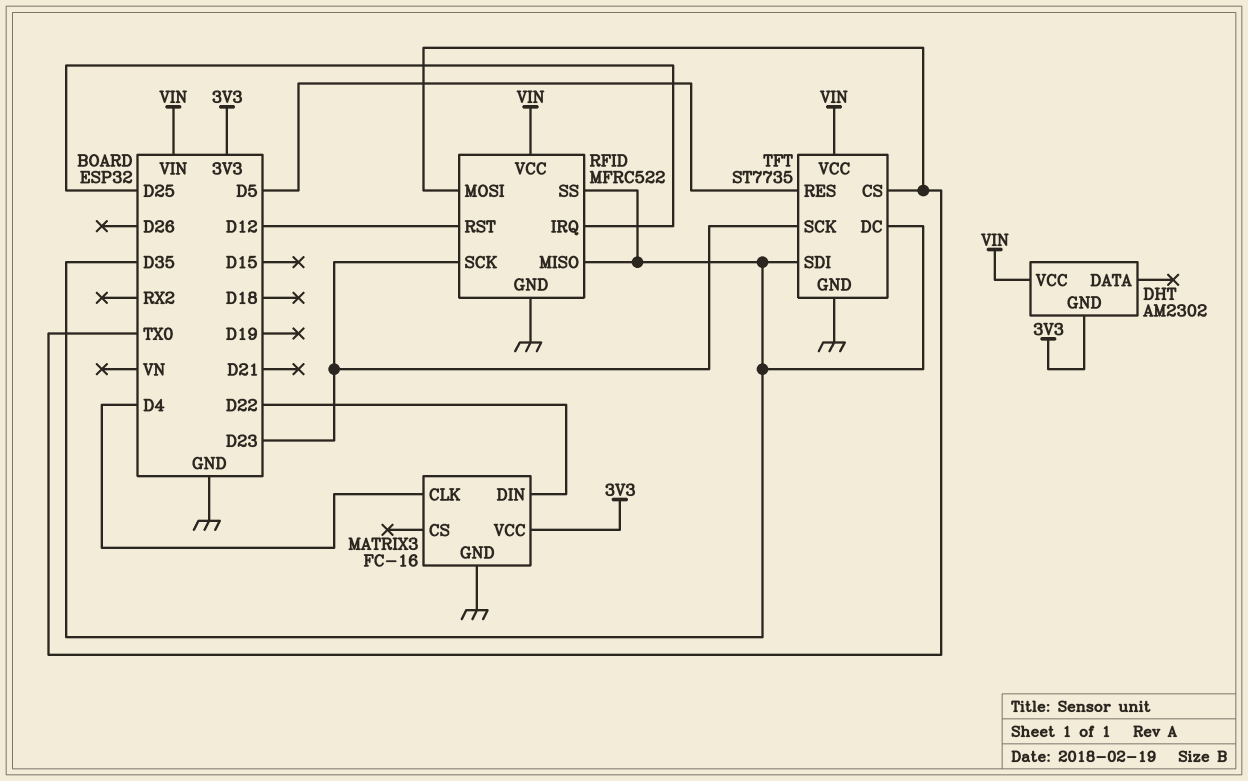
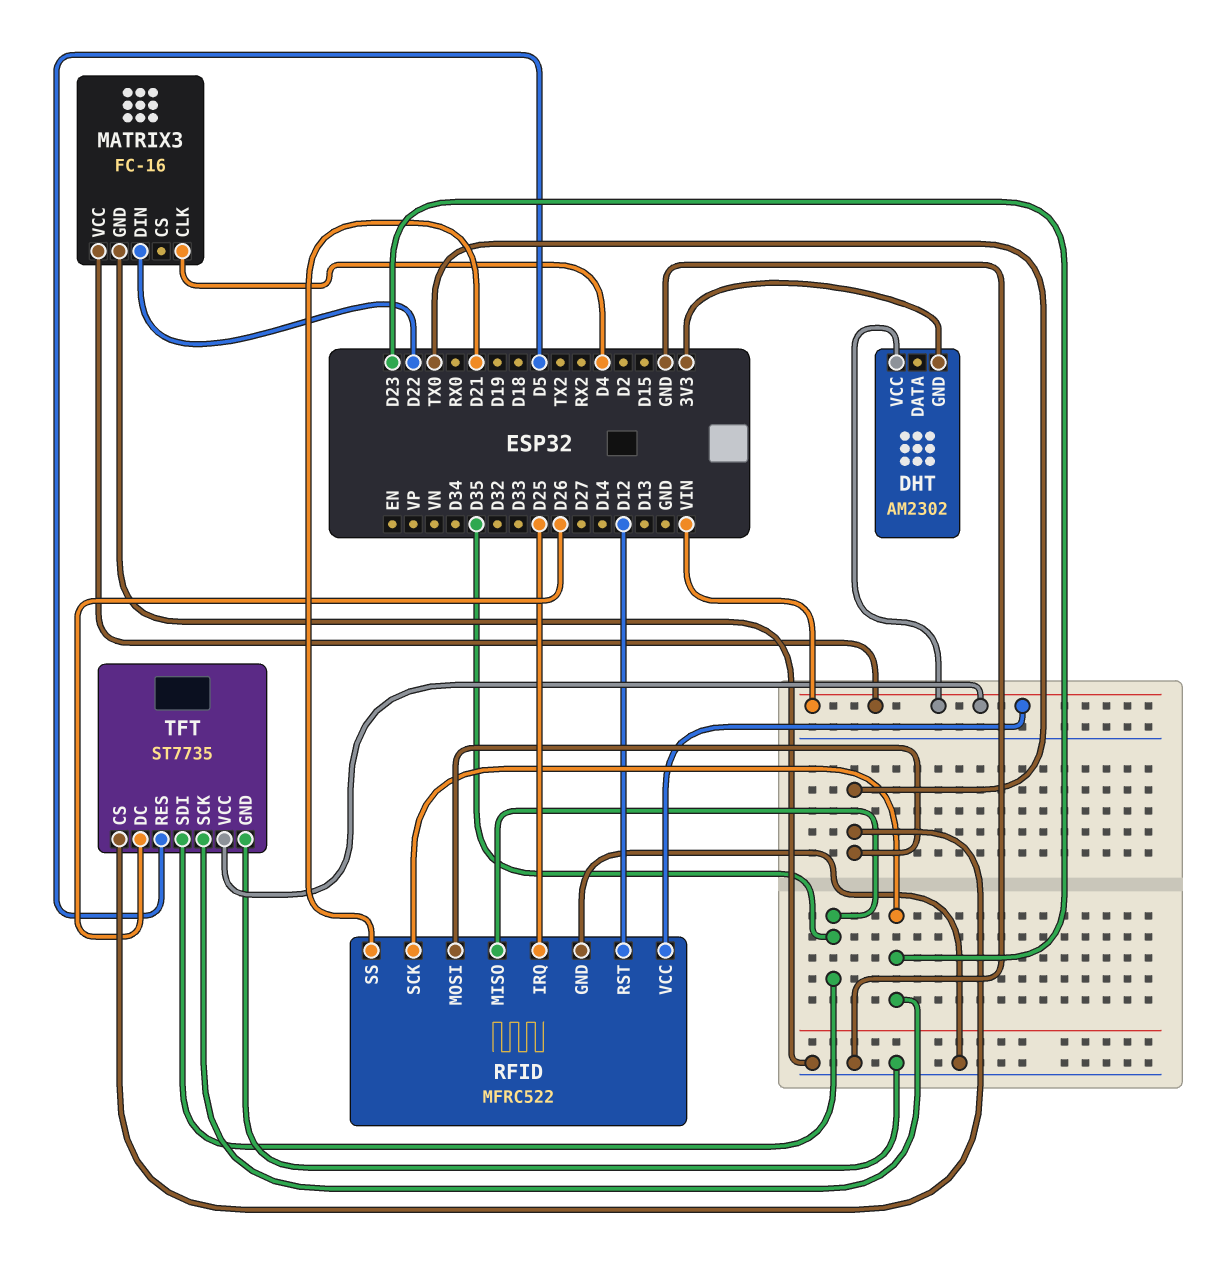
MATRIX3 pin VCC: 3V3 -> VIN
RFID pin SS: D35 -> D21
TFT pin DC: D35 -> D26

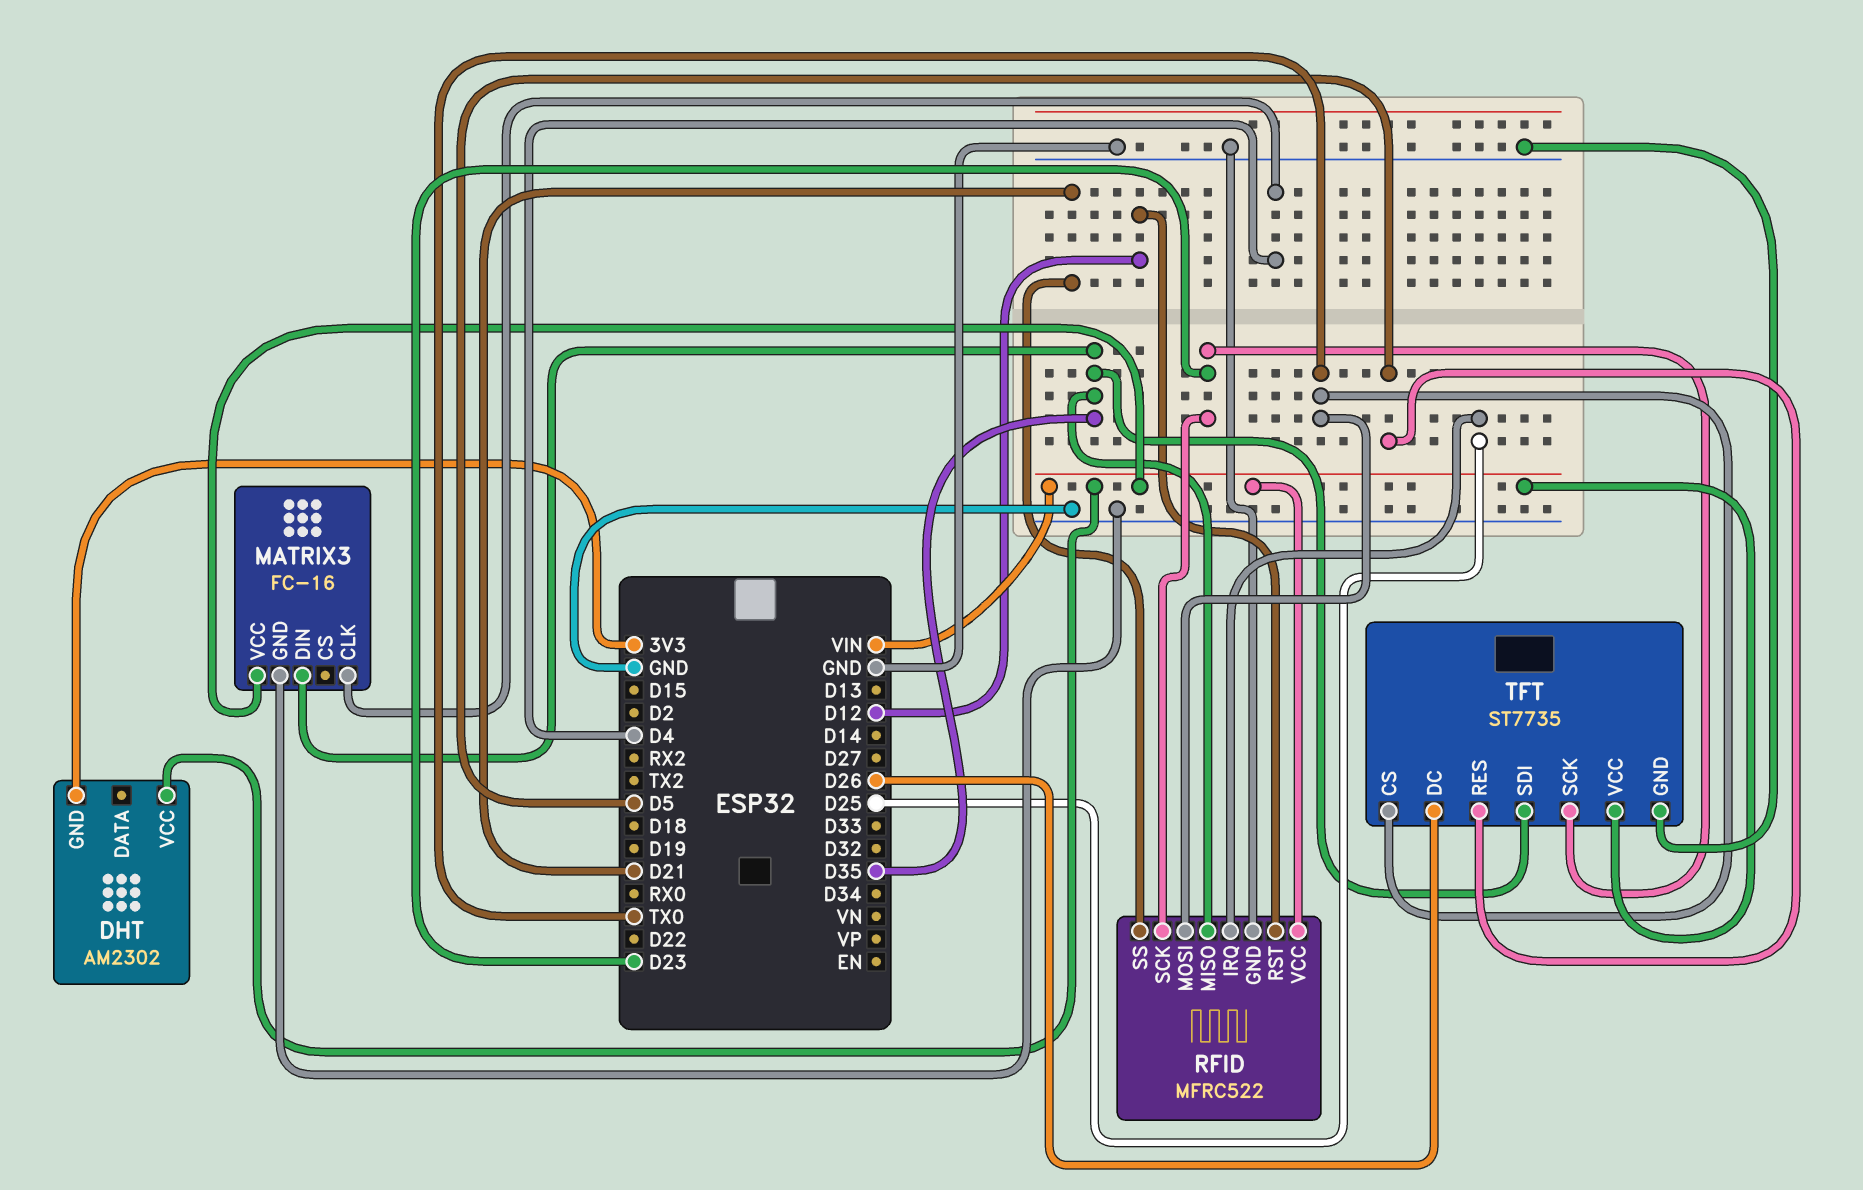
MATRIX3 pin DIN: D22 -> D35

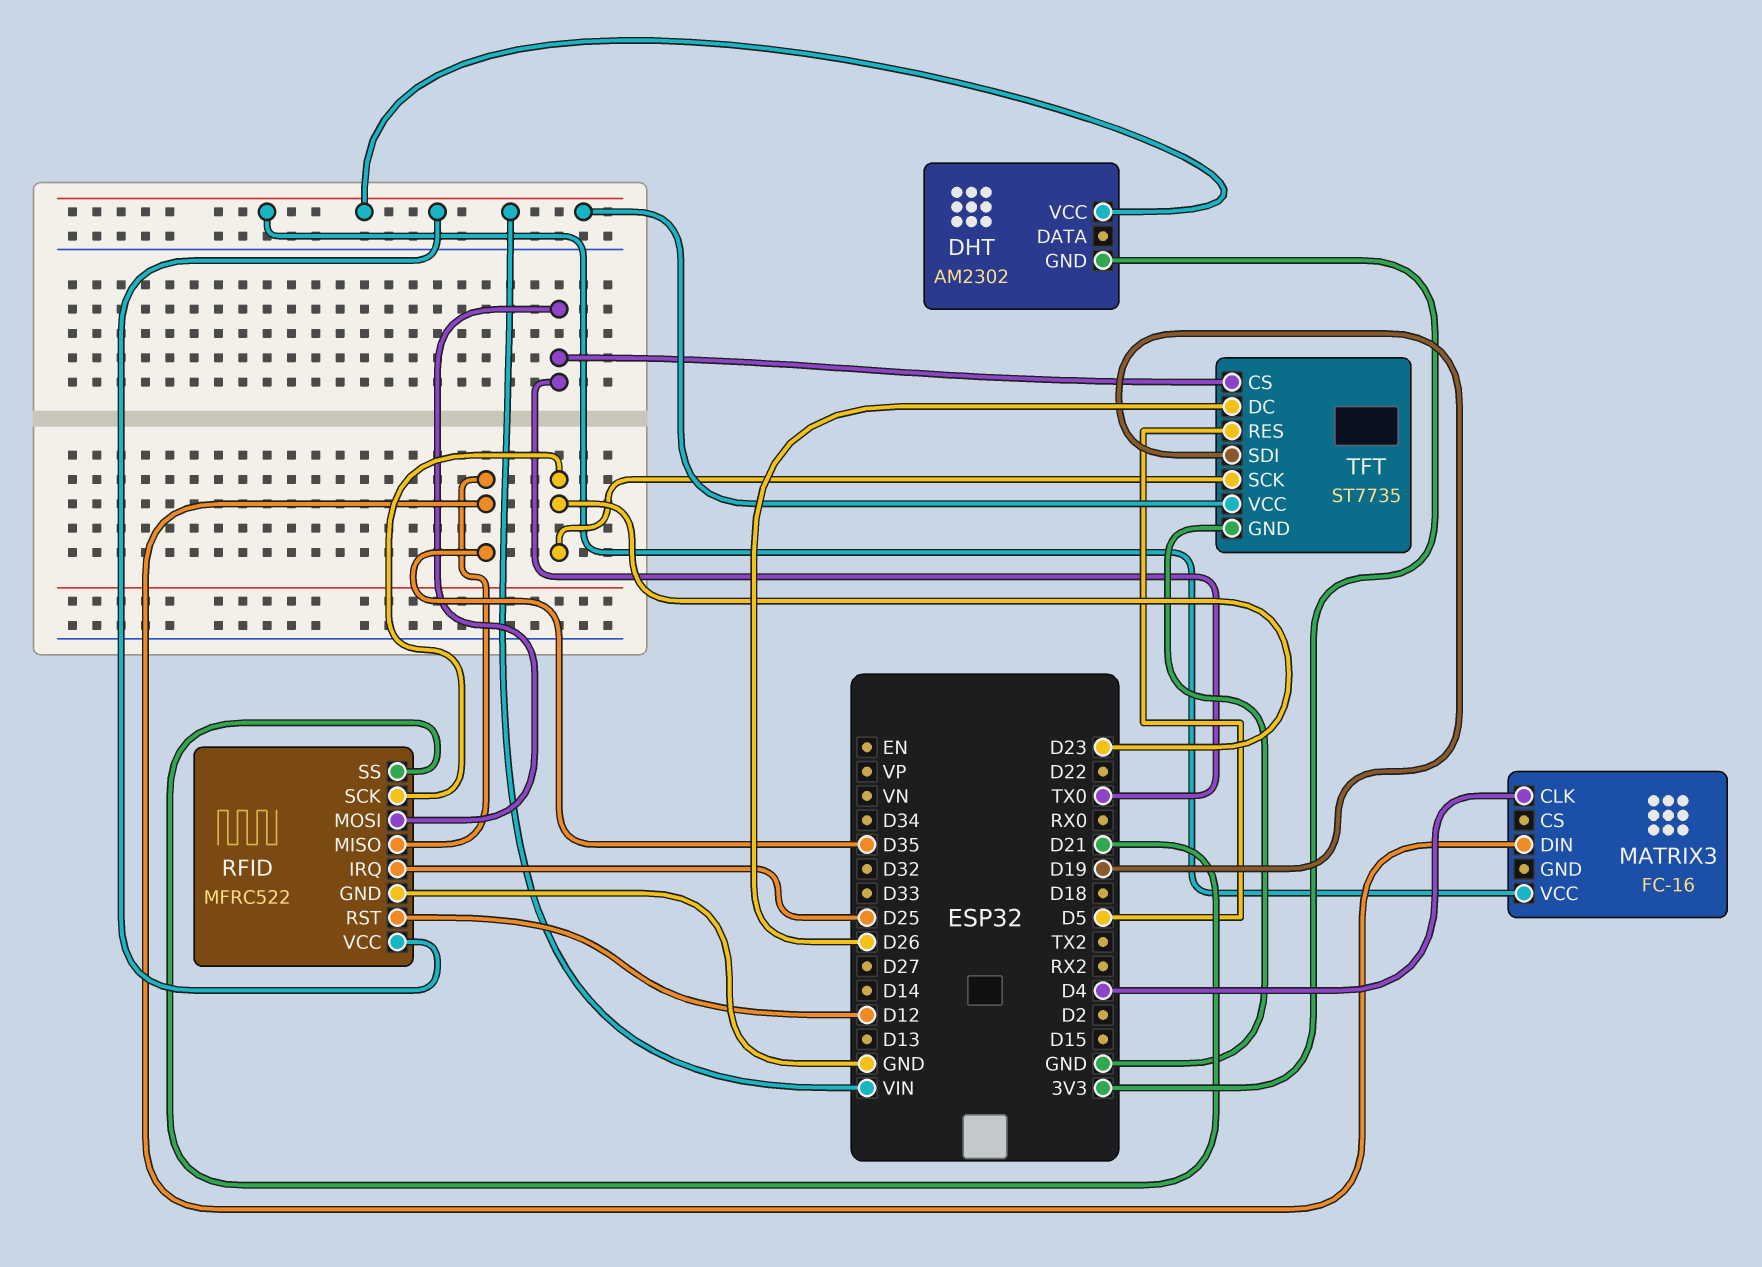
MATRIX3 pin GND: GND -> none
TFT pin SDI: D35 -> D19

